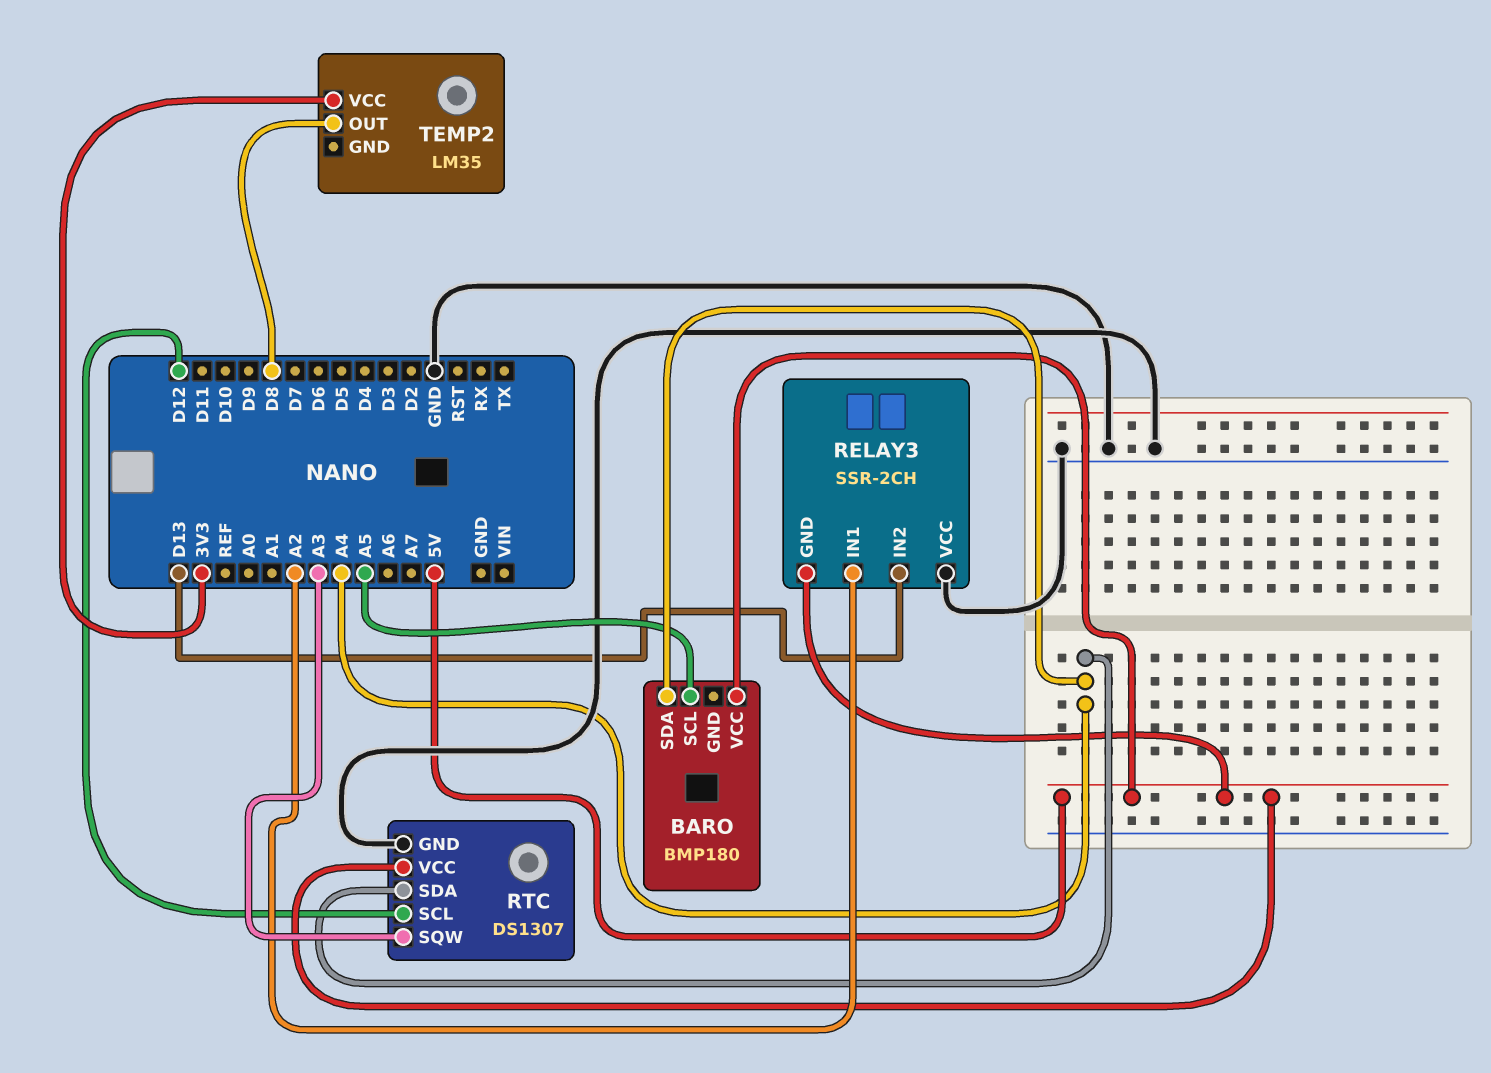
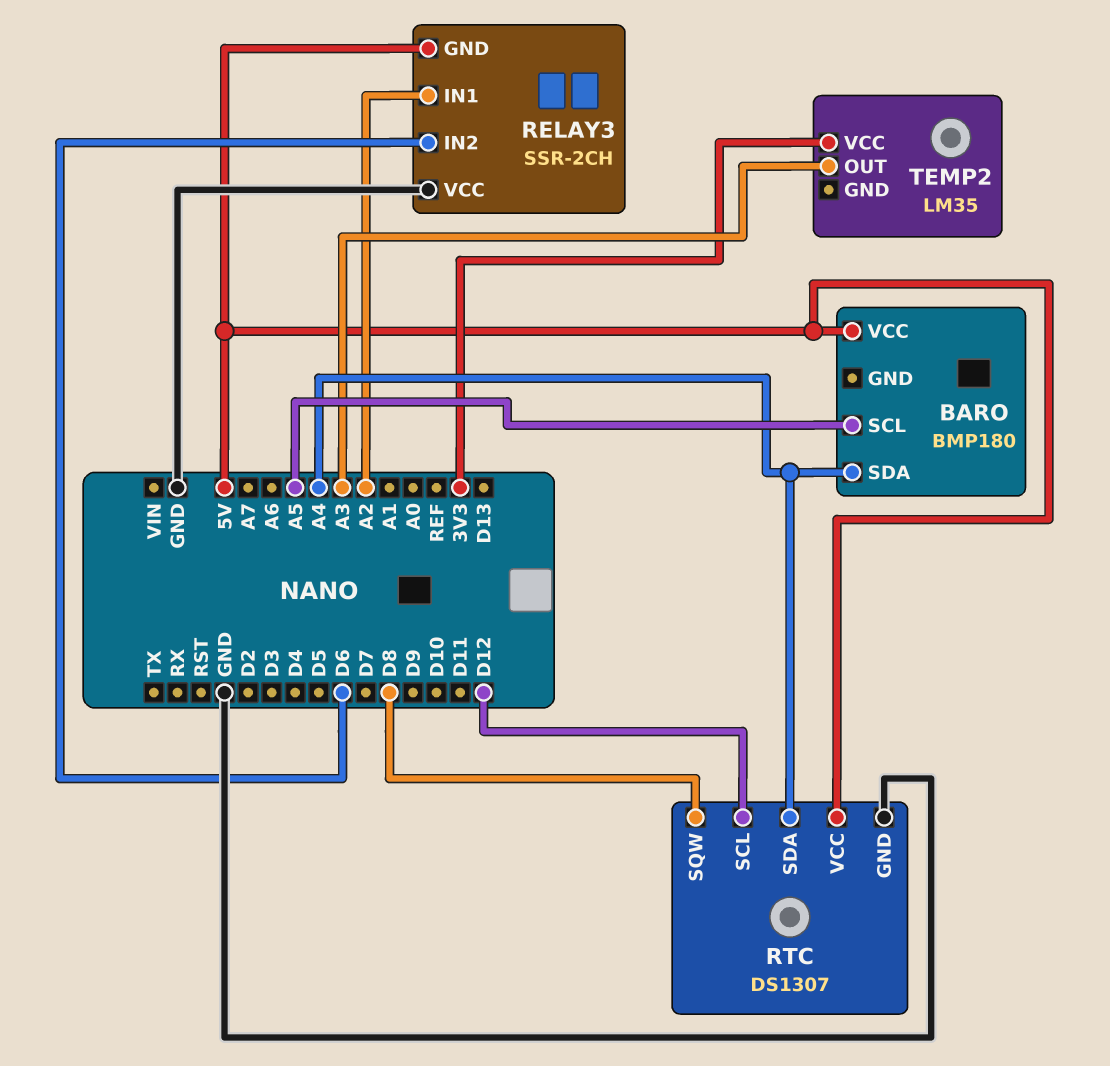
RELAY3 pin IN2: D13 -> D6
RTC pin SQW: A3 -> D8
TEMP2 pin OUT: D8 -> A3

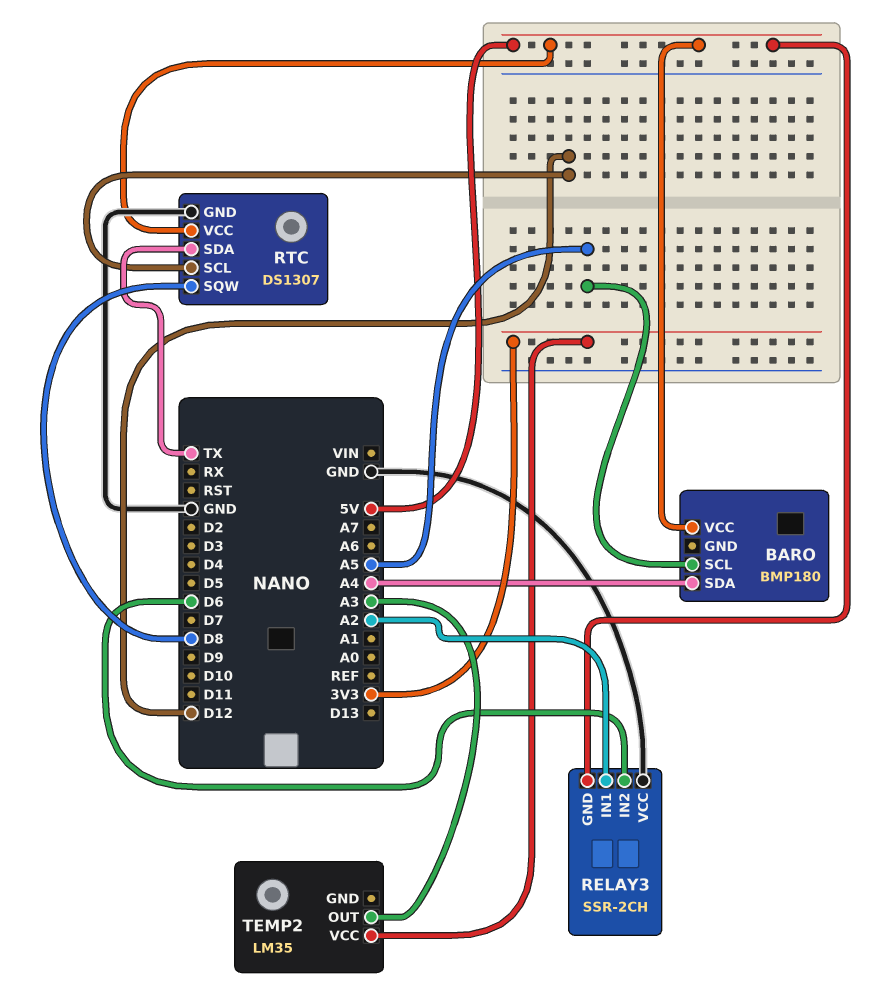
RTC pin SDA: A4 -> TX

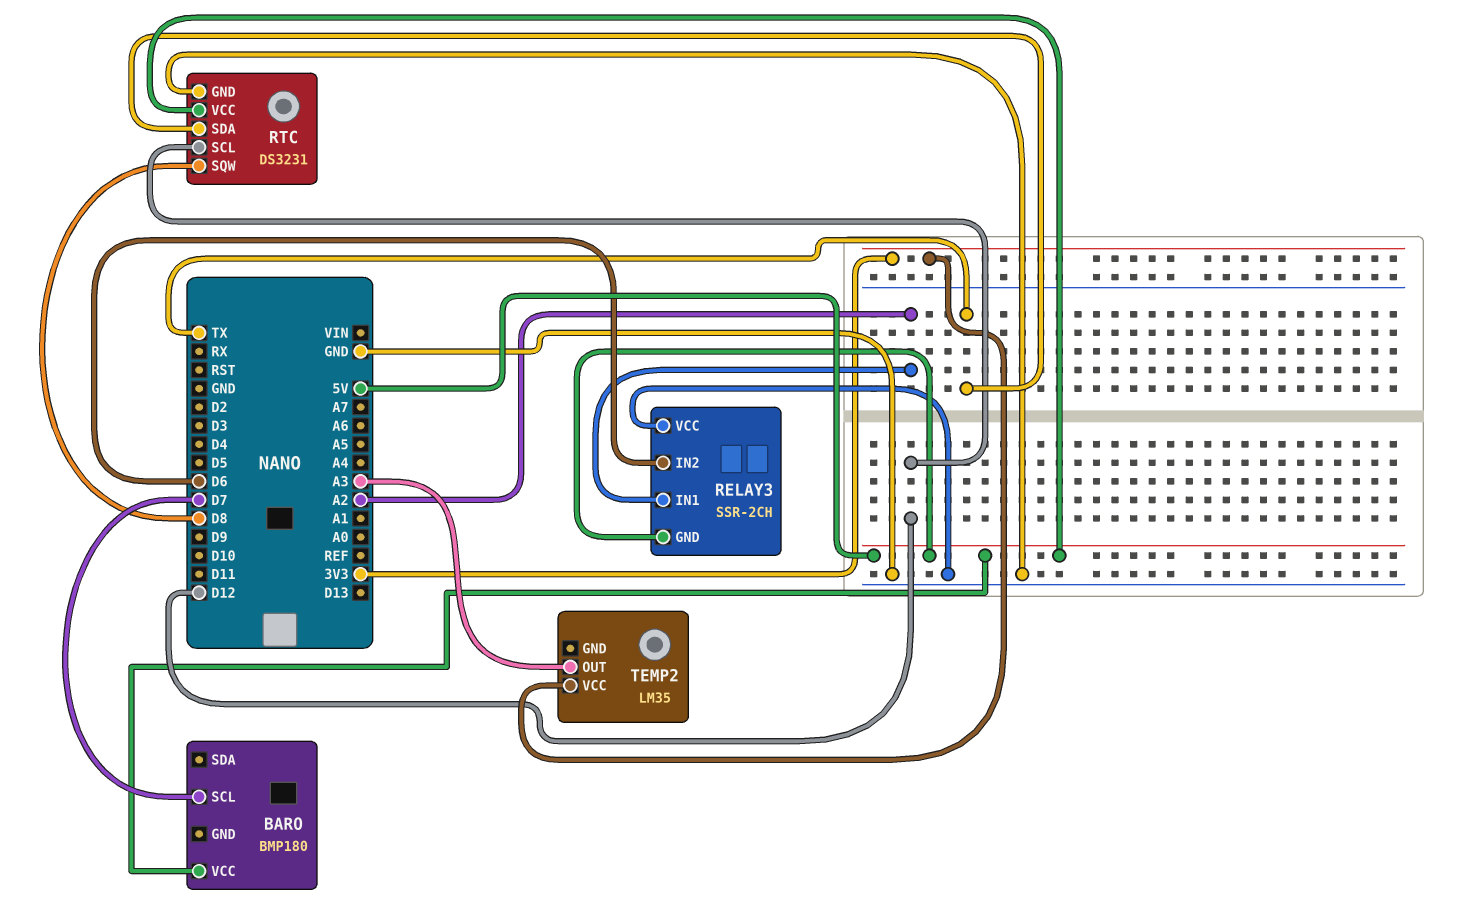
BARO pin SCL: A5 -> D7
BARO pin SDA: A4 -> none
RTC: DS1307 -> DS3231

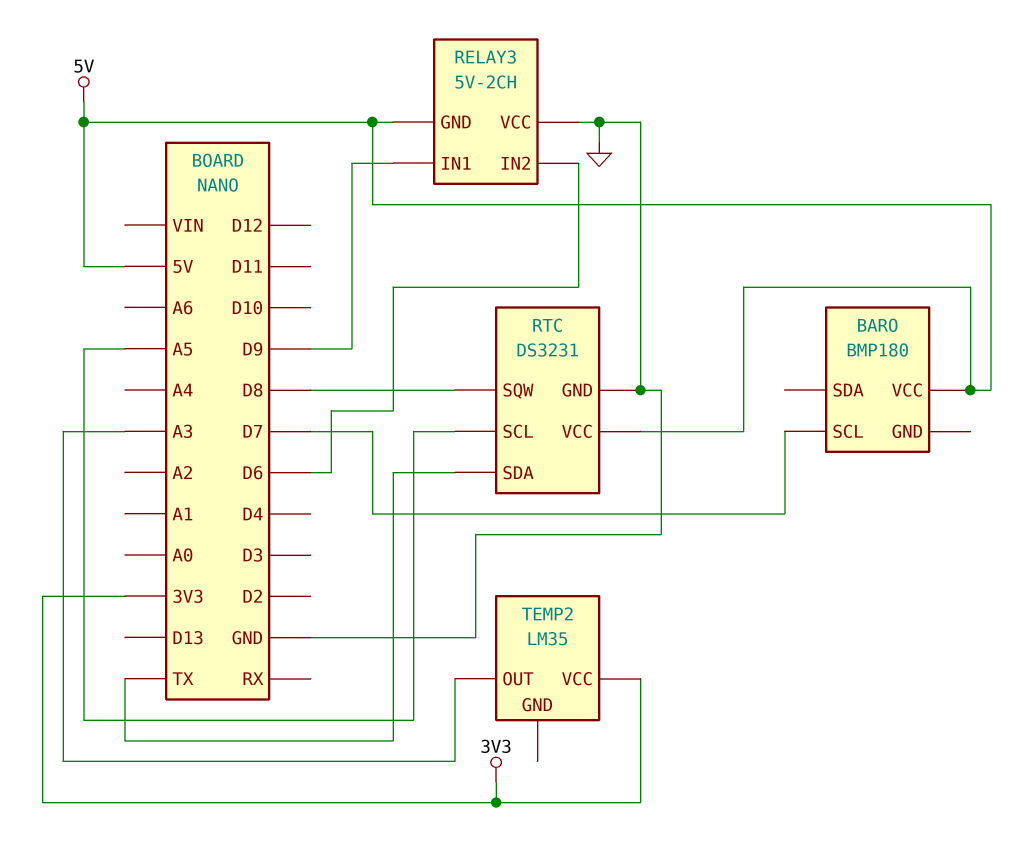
RELAY3: SSR-2CH -> 5V-2CH
RELAY3 pin IN1: A2 -> D9
RTC pin SCL: D12 -> A5

